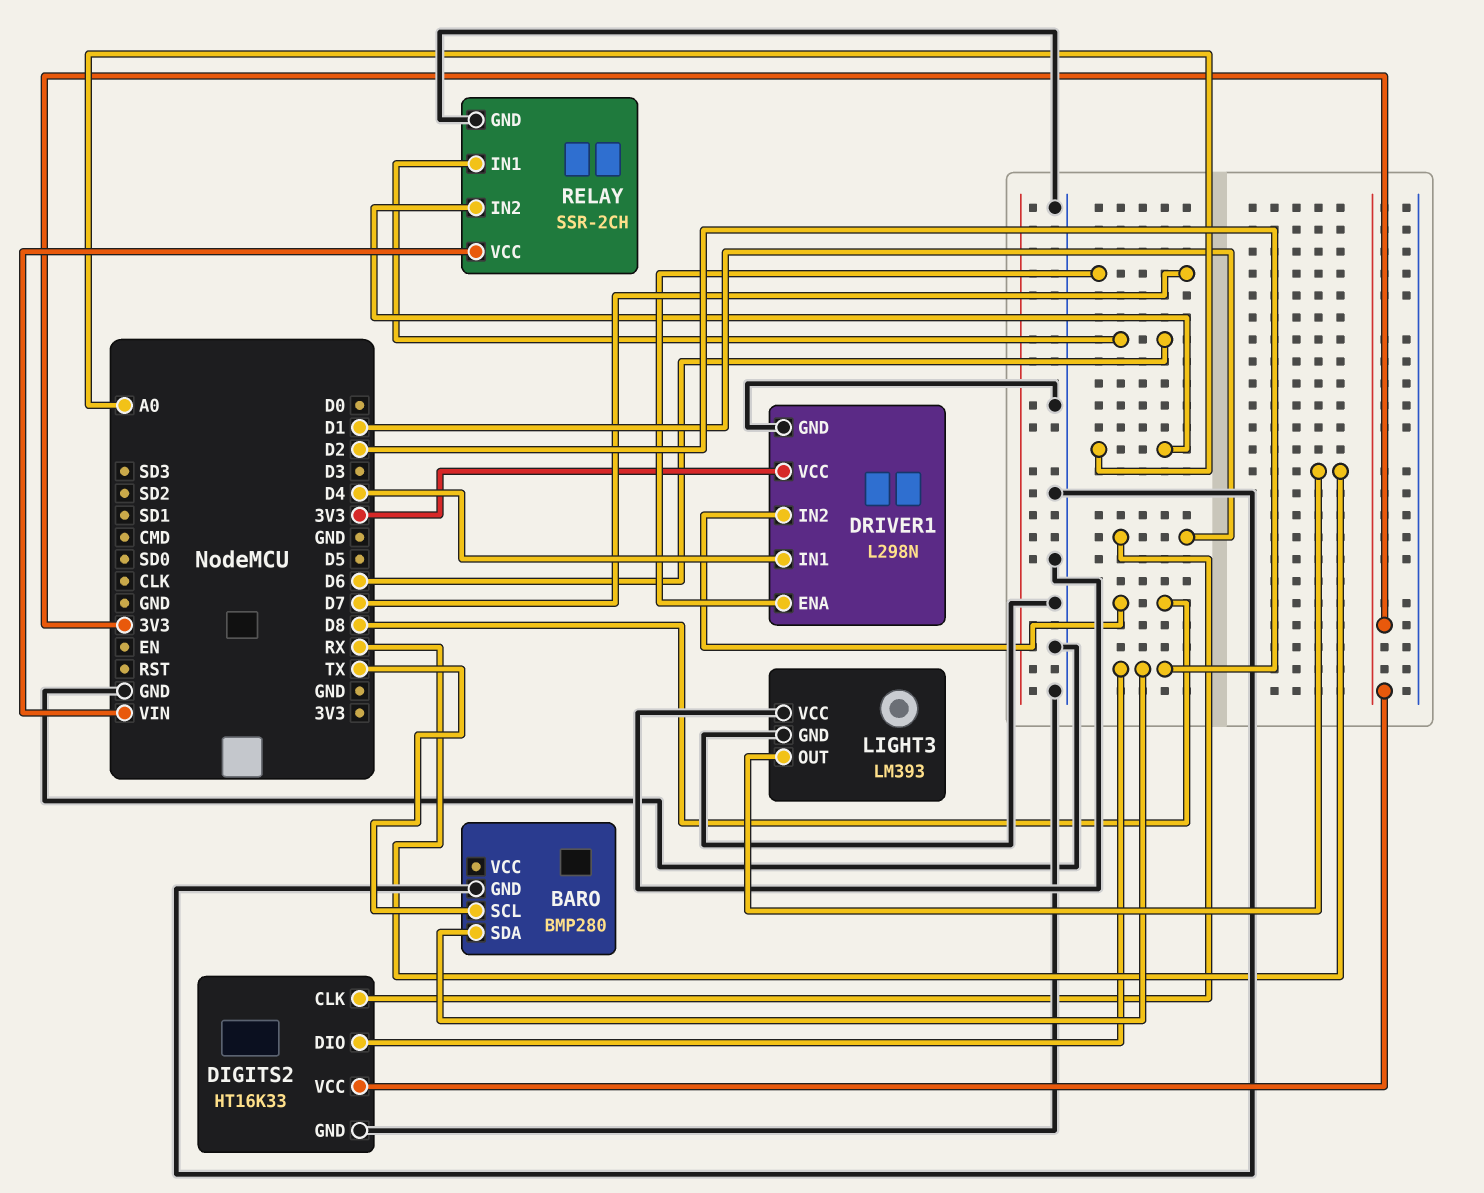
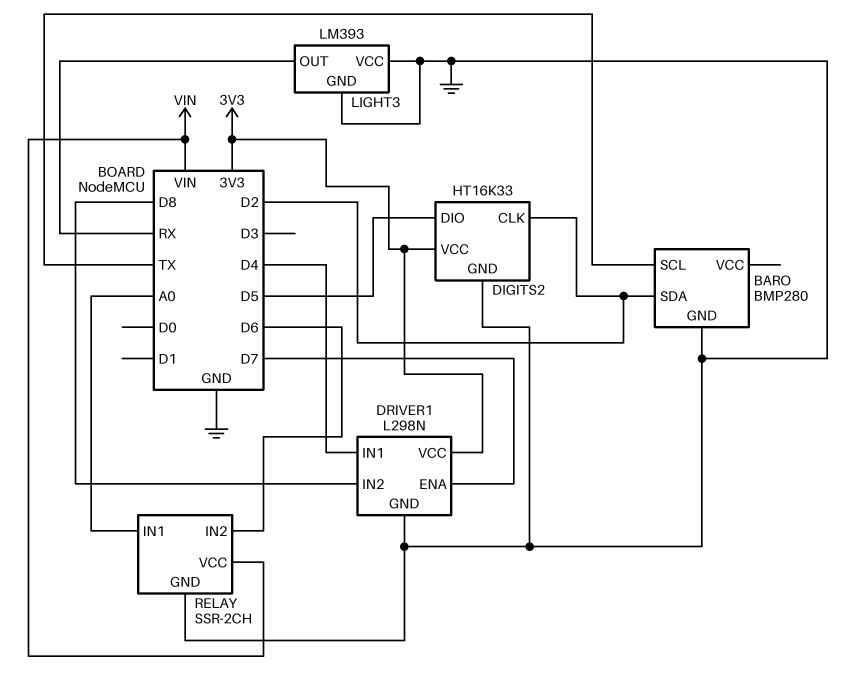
DIGITS2 pin CLK: D1 -> D2
DIGITS2 pin DIO: D2 -> D5
RELAY pin IN1: D6 -> A0
RELAY pin IN2: A0 -> D6

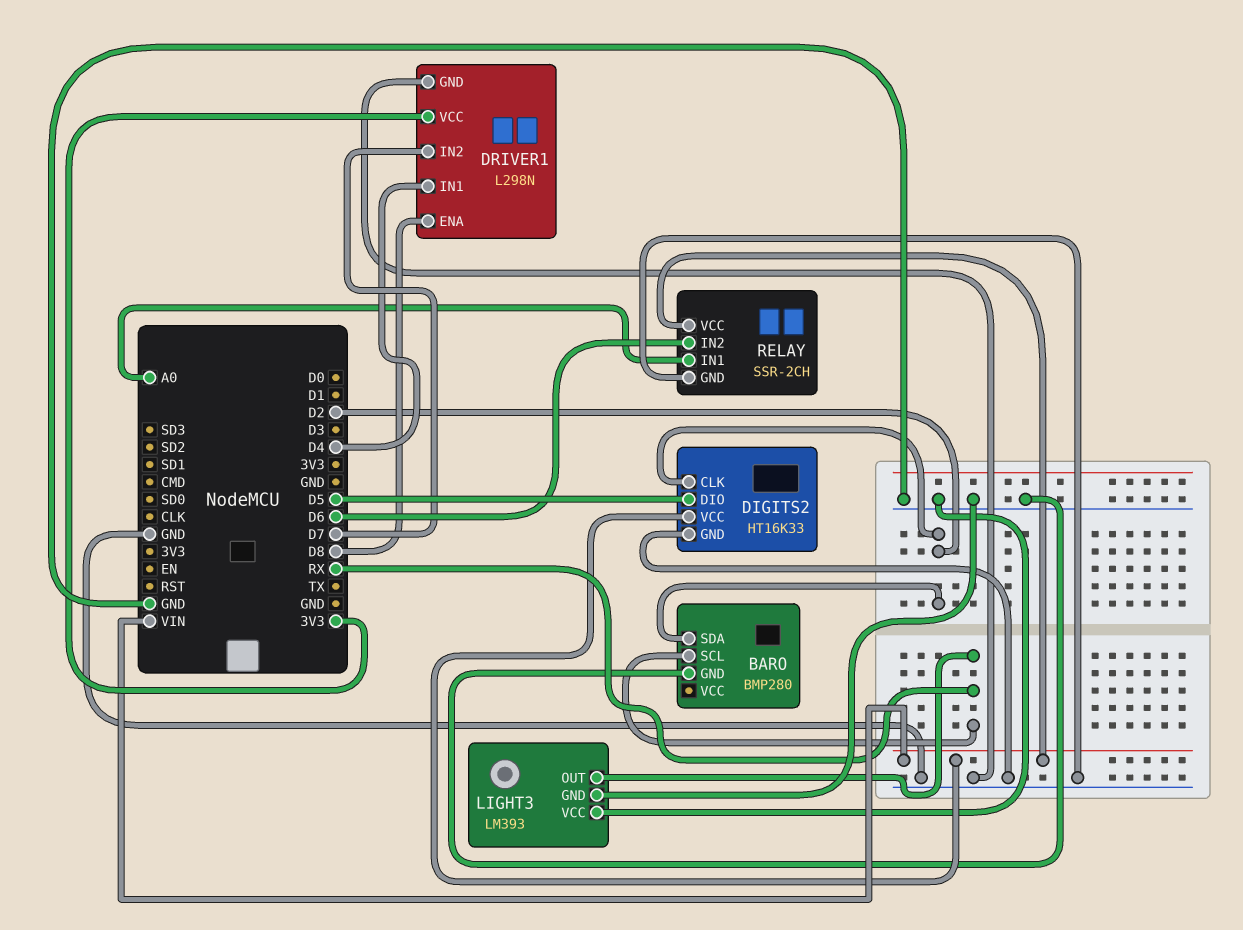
BARO pin SCL: TX -> RX
DIGITS2 pin VCC: 3V3 -> VIN
DRIVER1 pin ENA: D7 -> D8
DRIVER1 pin IN2: D8 -> D7

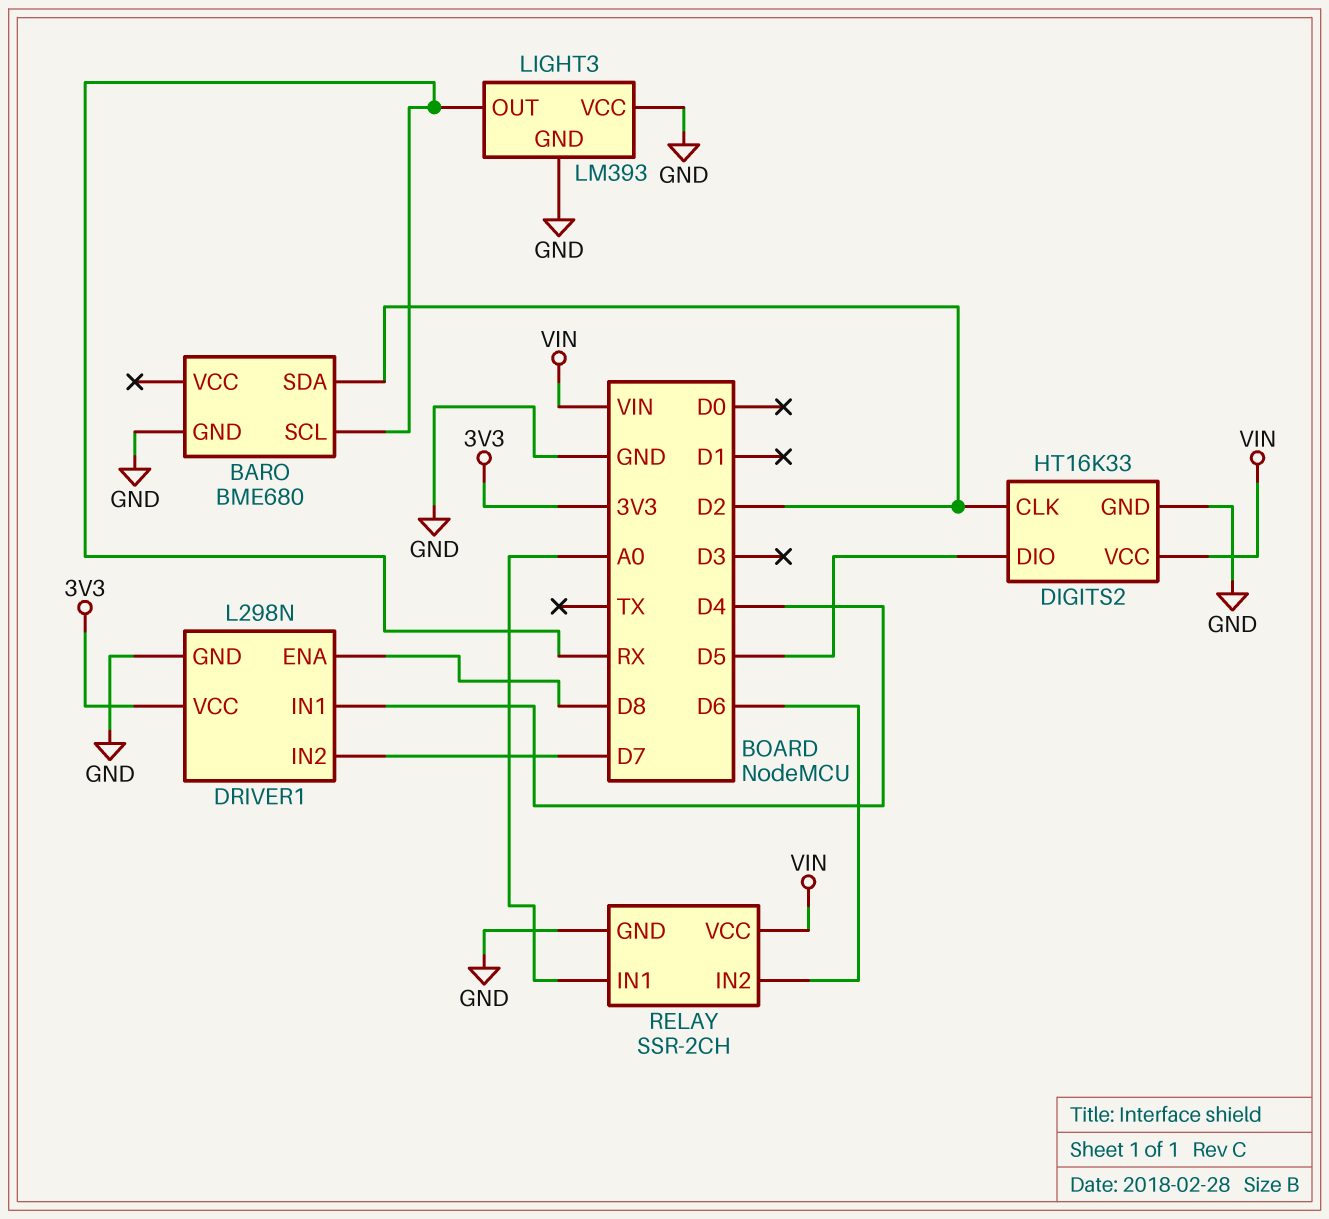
BARO: BMP280 -> BME680

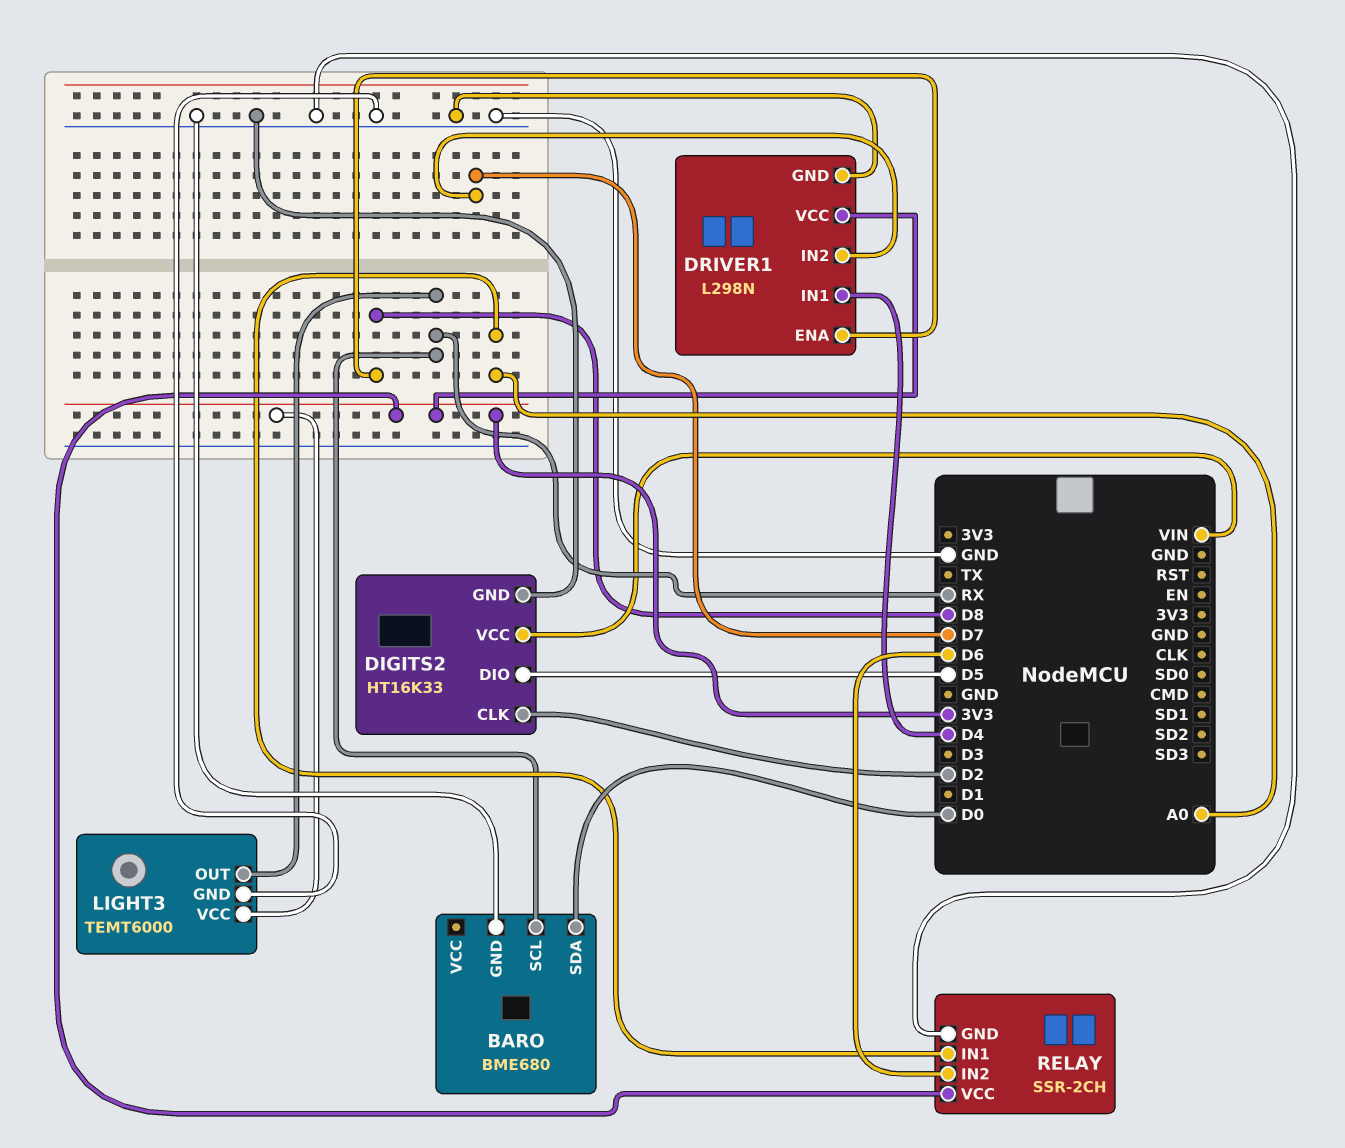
BARO pin SDA: D2 -> D0
LIGHT3: LM393 -> TEMT6000
LIGHT3 pin VCC: GND -> 3V3
RELAY pin VCC: VIN -> 3V3

